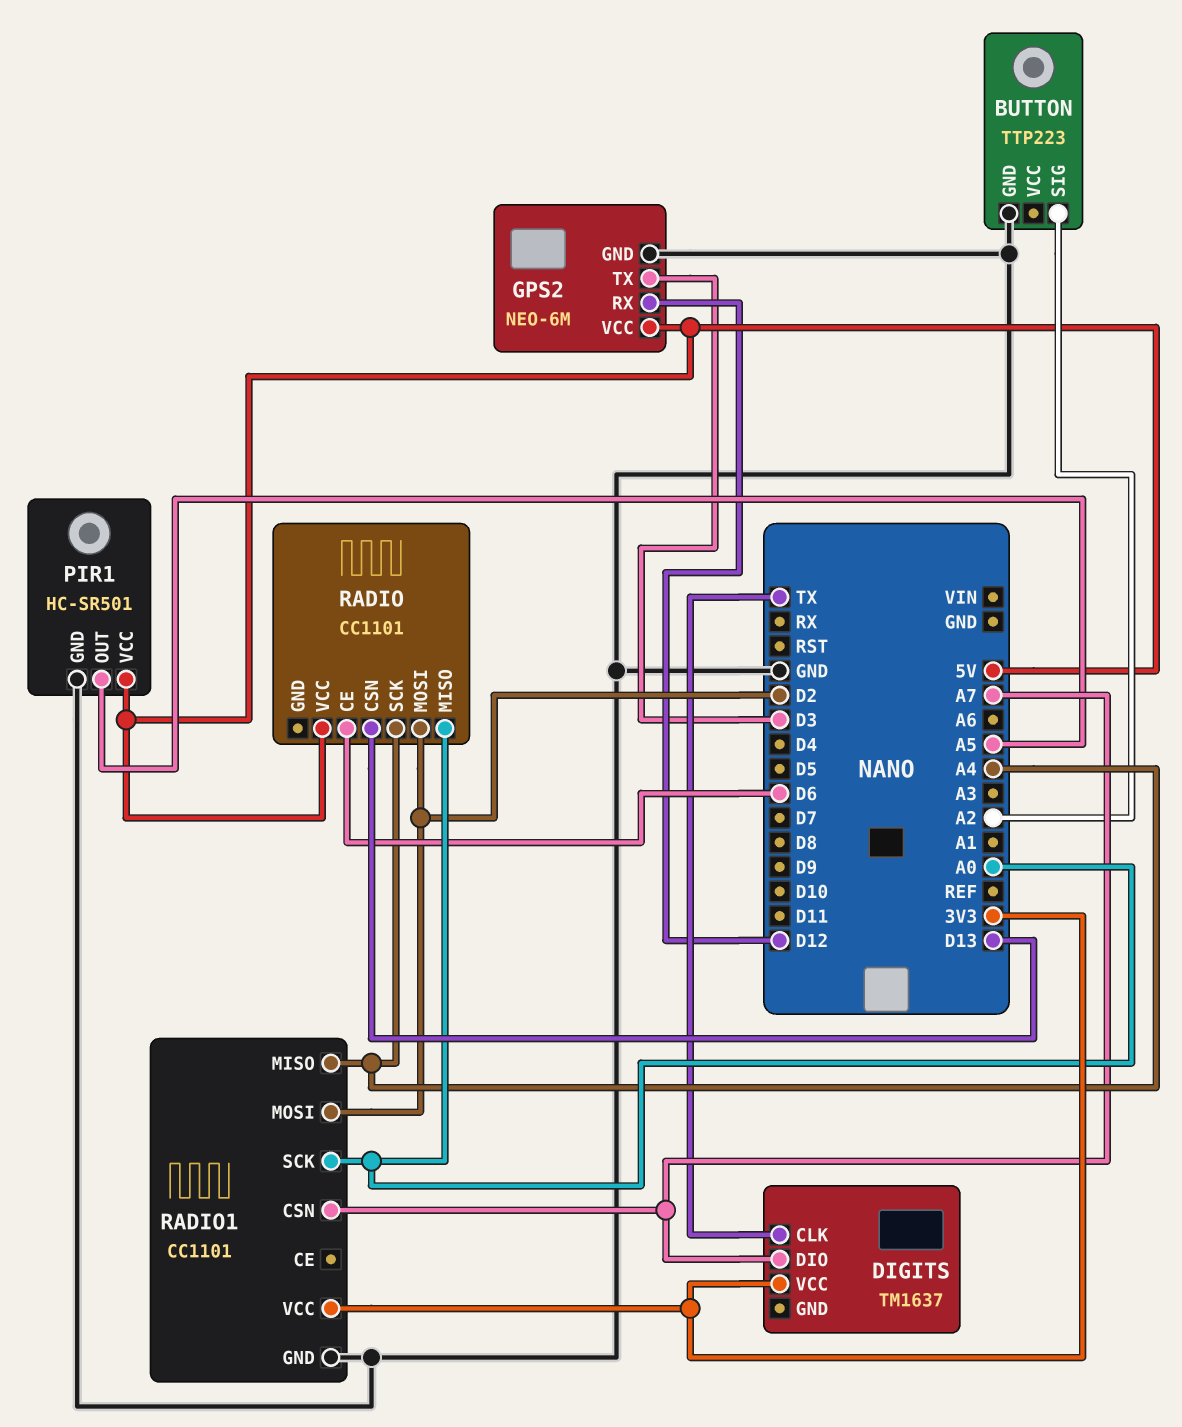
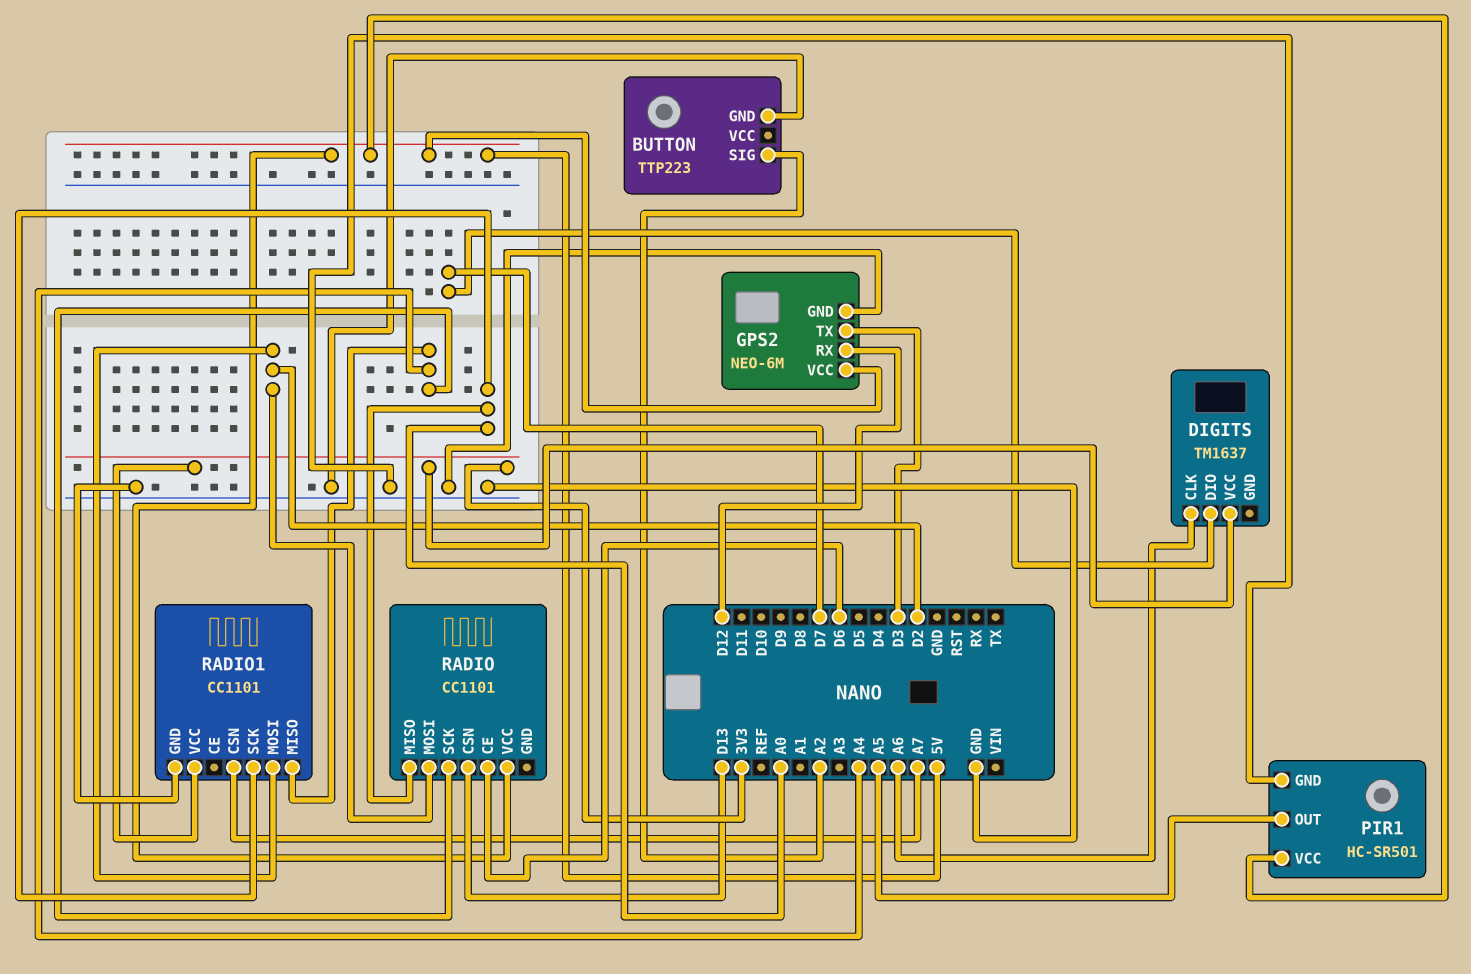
DIGITS pin CLK: TX -> A6
DIGITS pin DIO: A7 -> D7

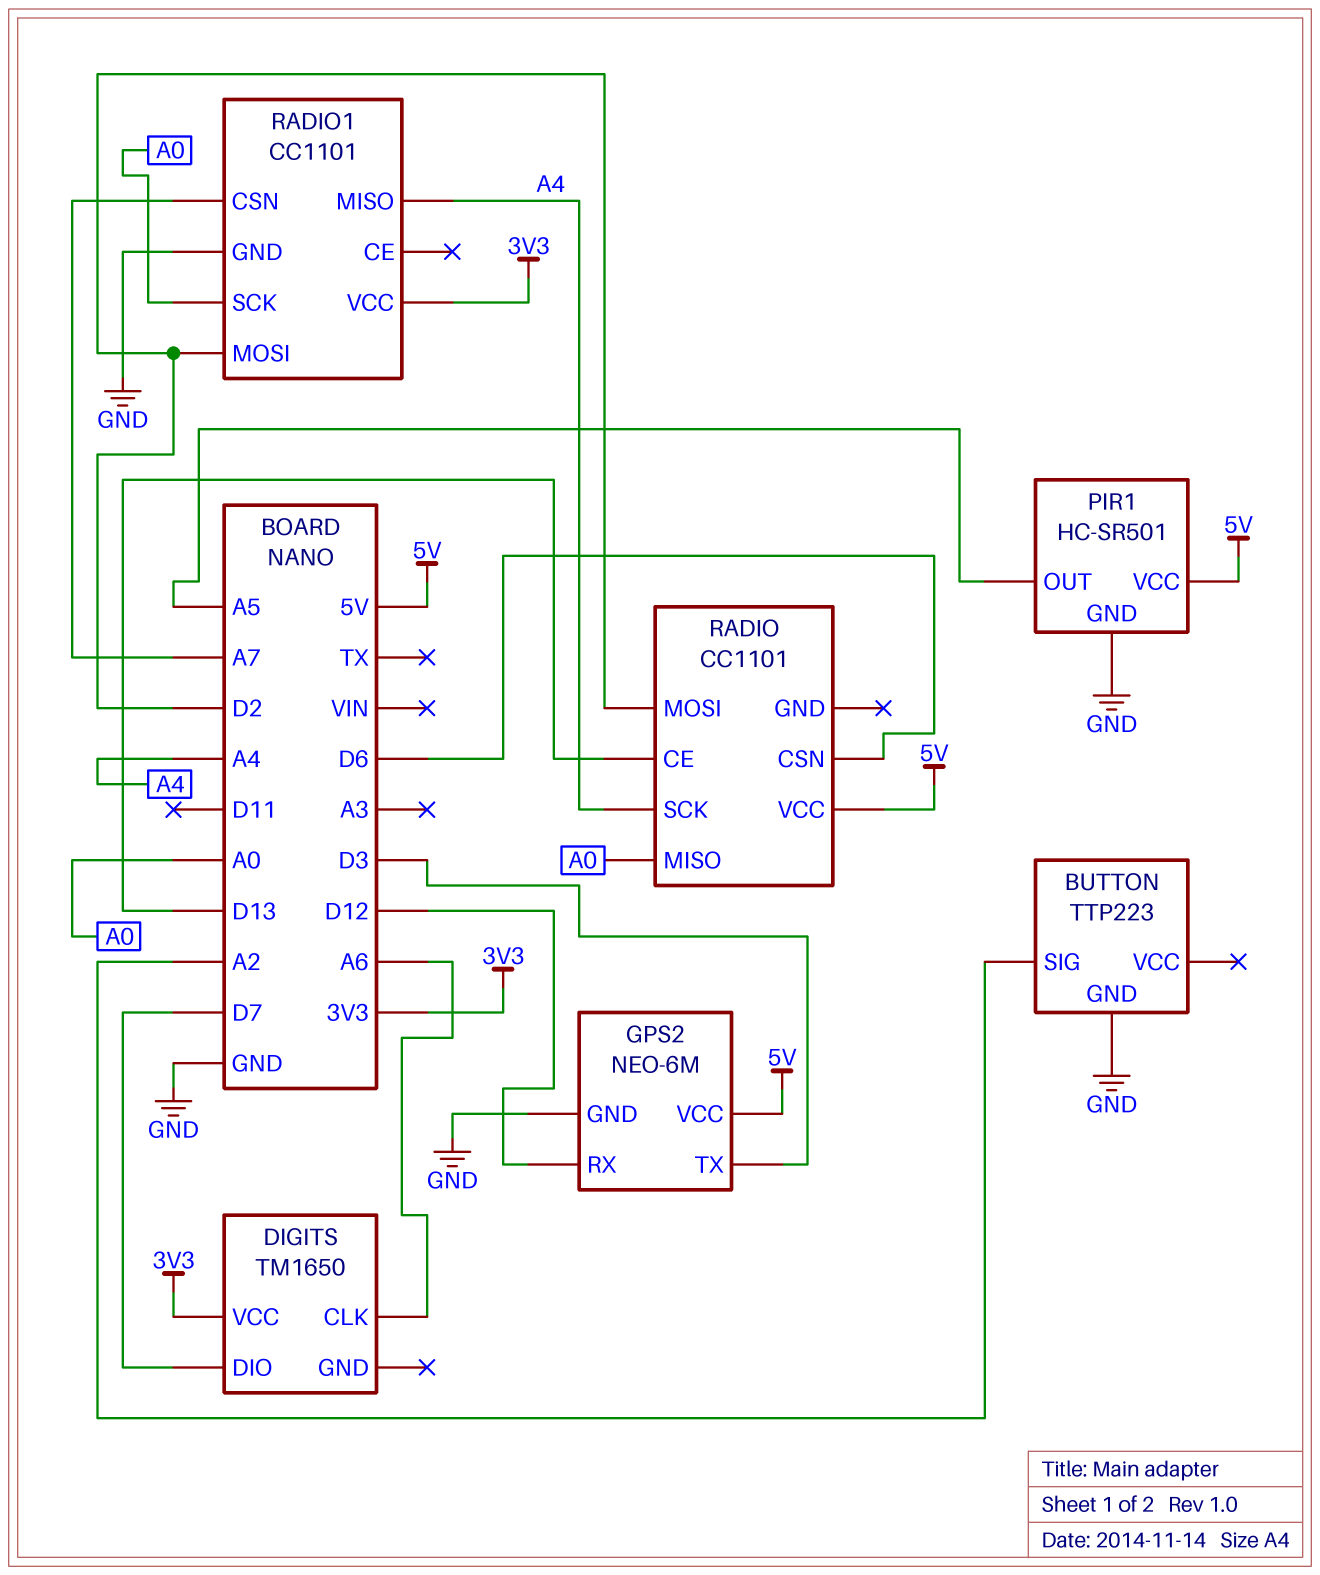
DIGITS: TM1637 -> TM1650
RADIO pin CE: D6 -> D13
RADIO pin CSN: D13 -> D6

